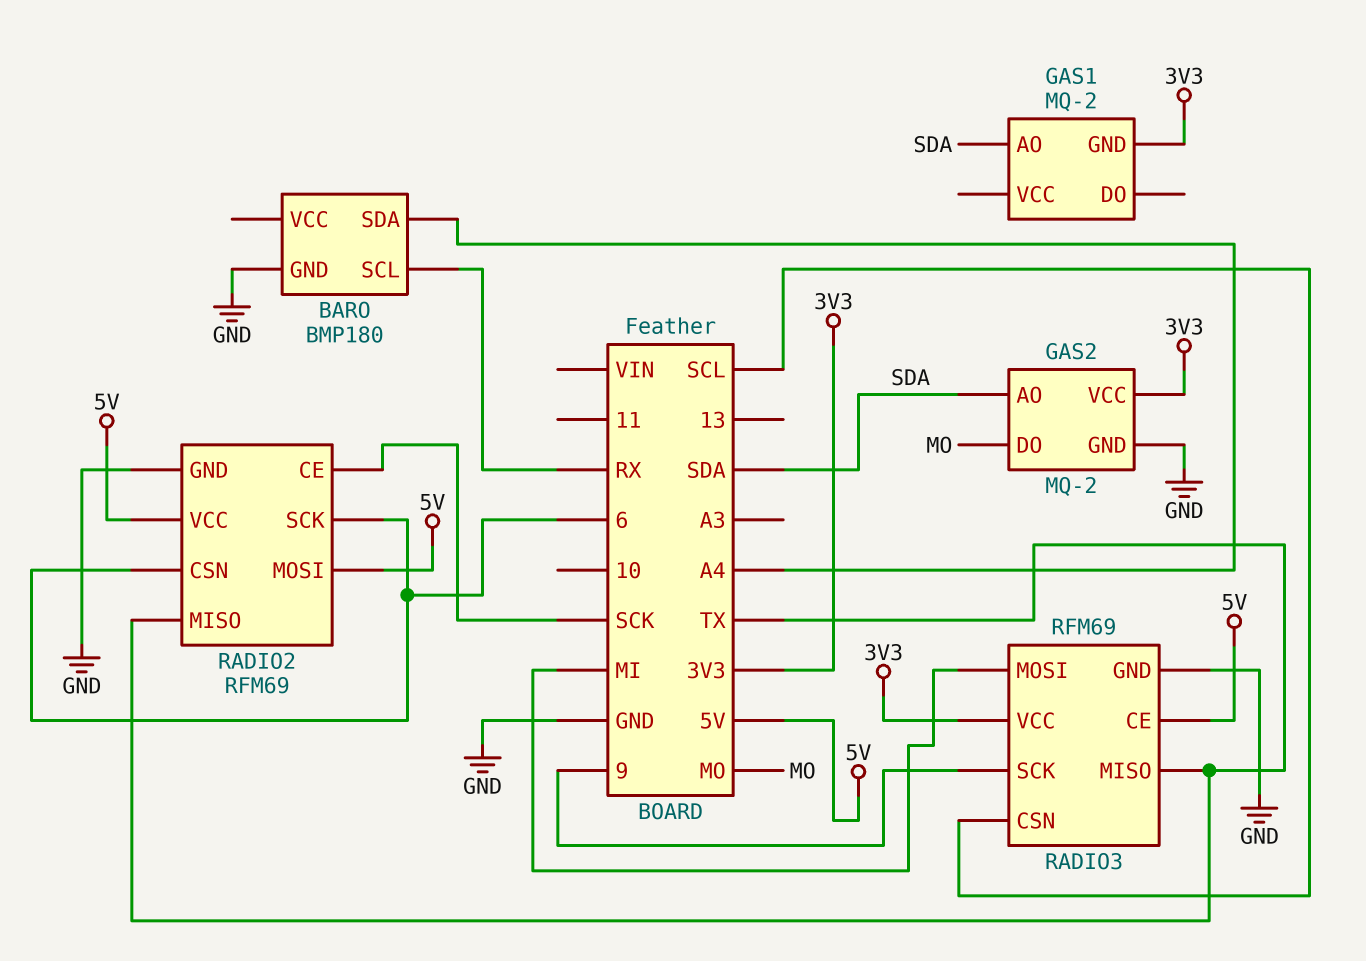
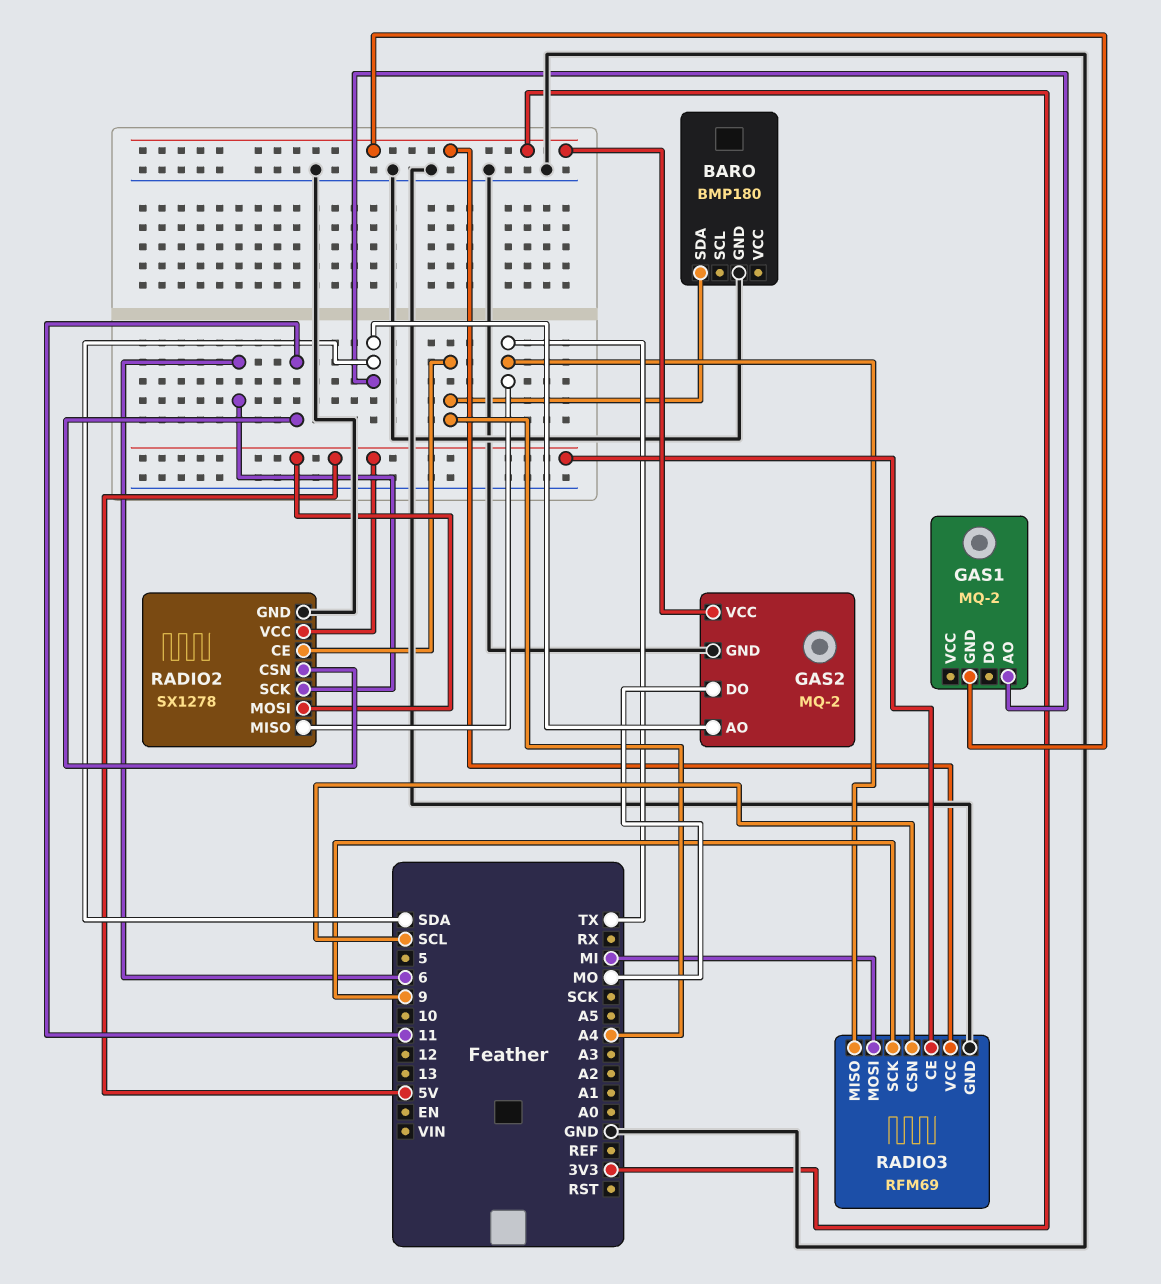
BARO pin SCL: RX -> none
RADIO2: RFM69 -> SX1278
RADIO2 pin CE: SCK -> A4
RADIO2 pin CSN: 6 -> 11

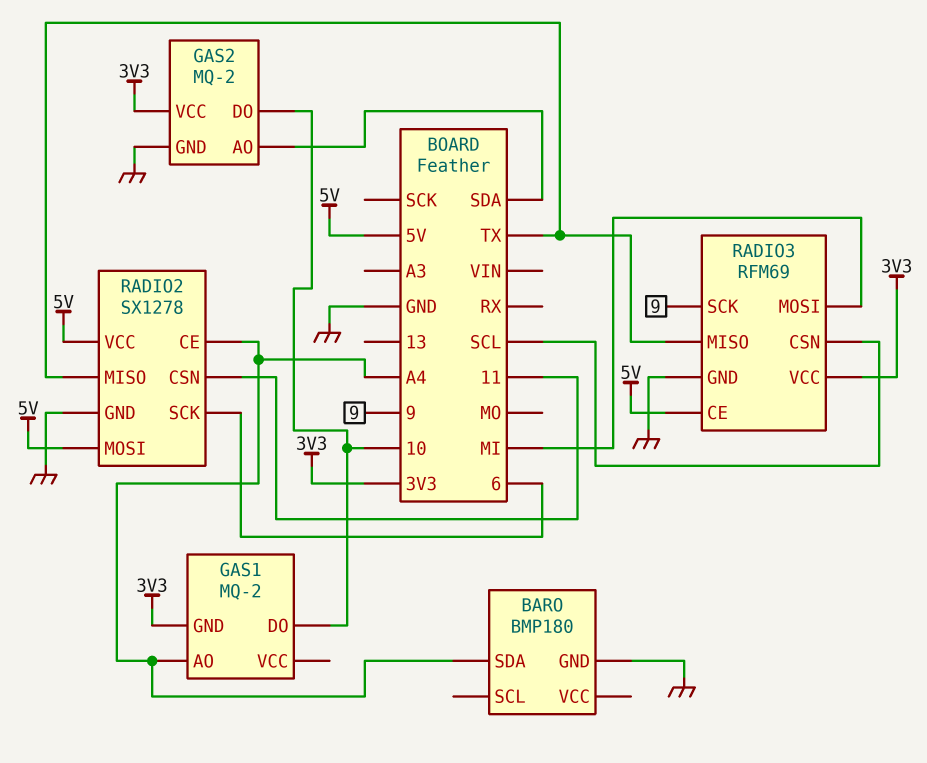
GAS1 pin AO: SDA -> A4
GAS1 pin DO: none -> 10
GAS2 pin DO: MO -> 10

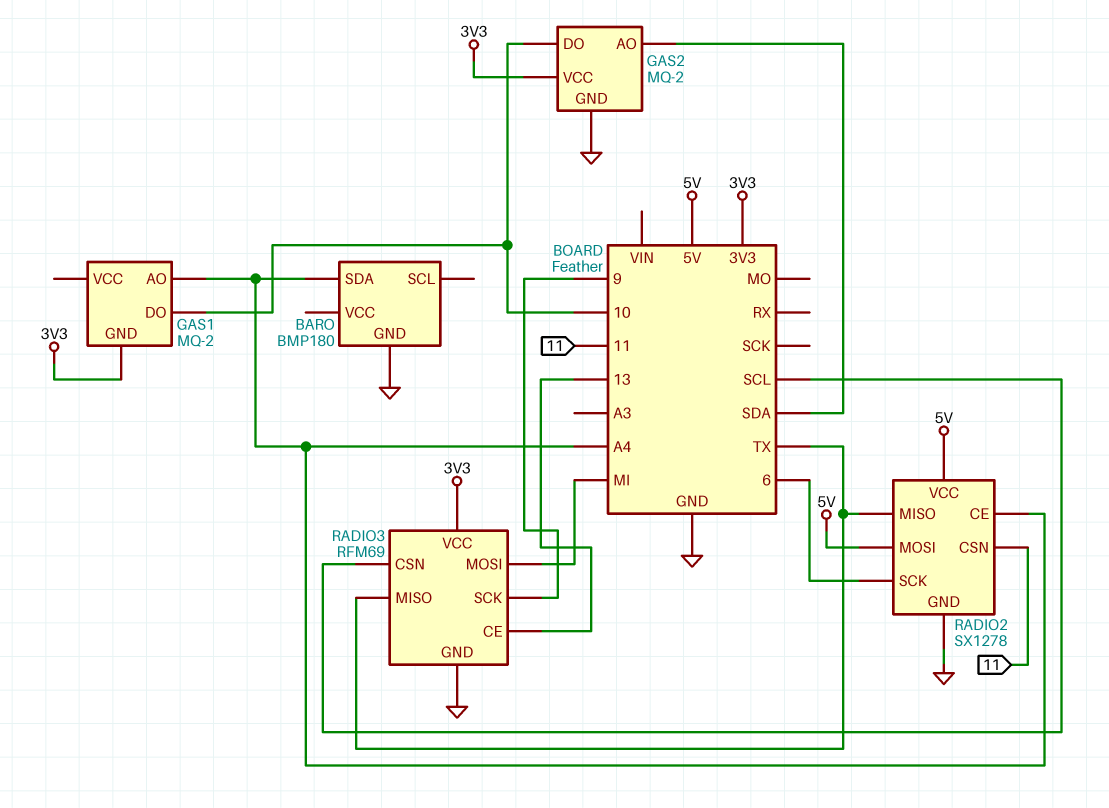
RADIO3 pin CE: 5V -> 13

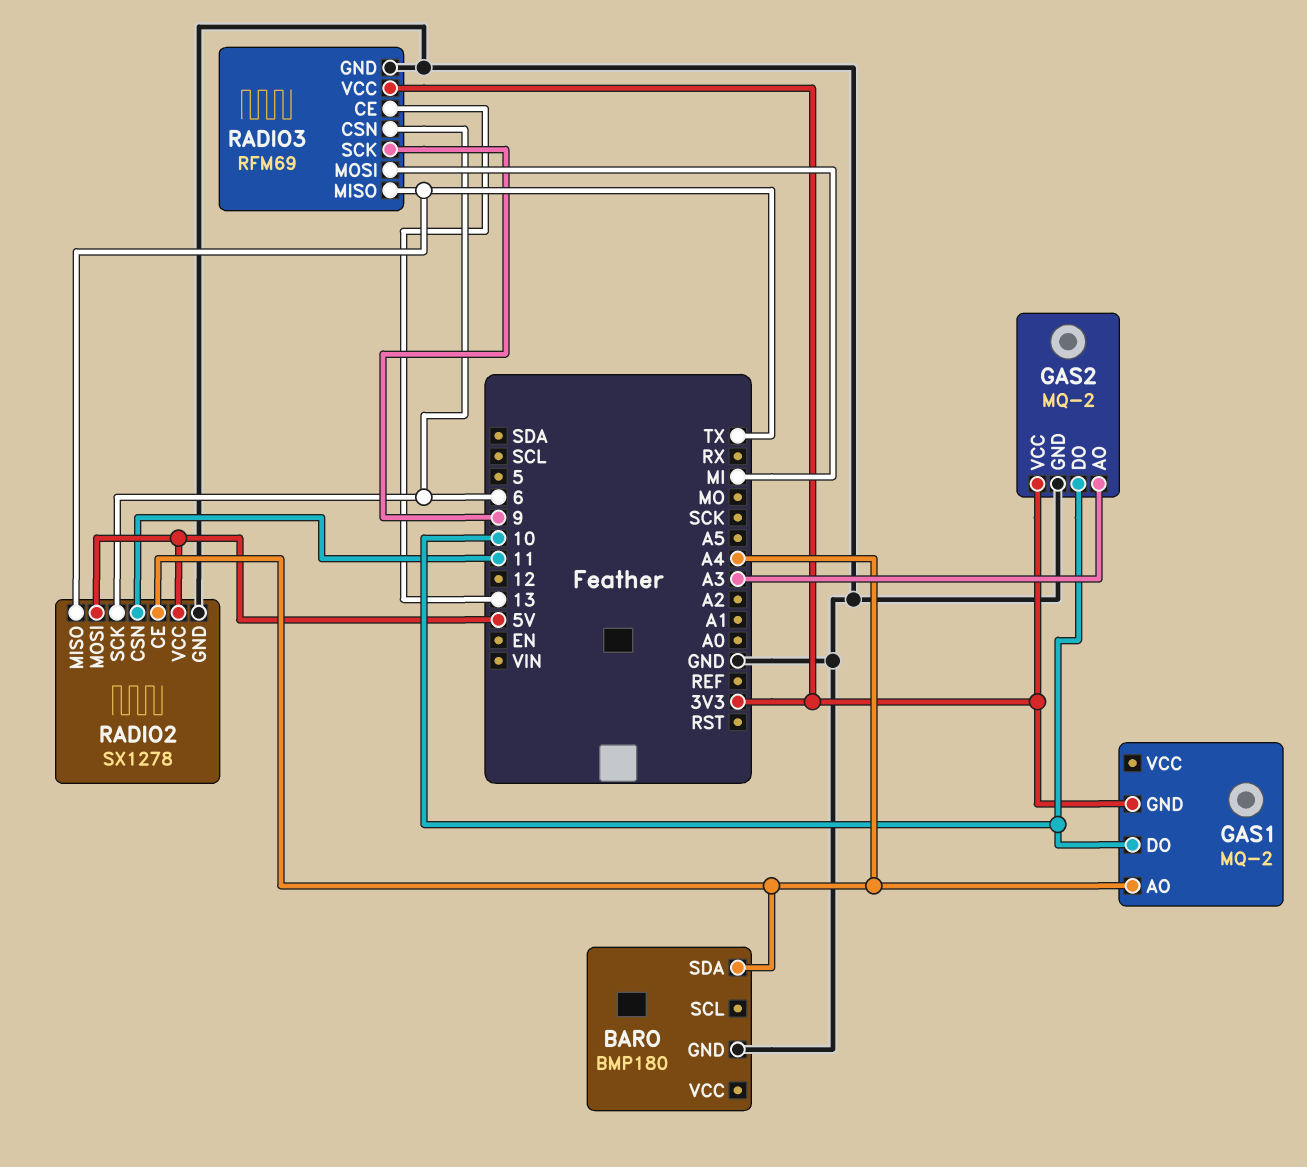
GAS2 pin AO: SDA -> A3
RADIO3 pin CSN: SCL -> 6

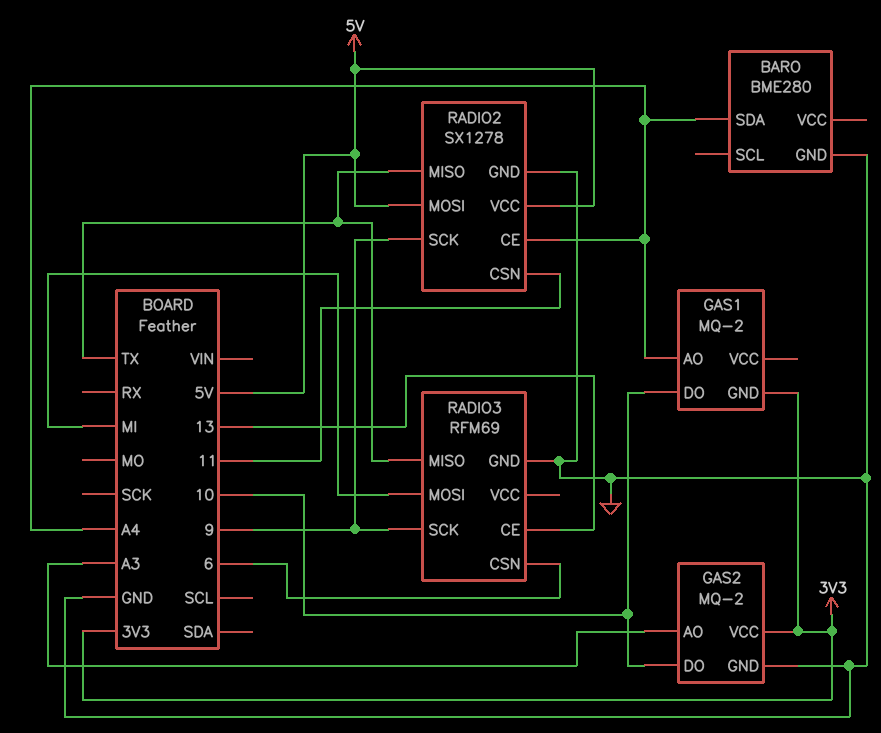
BARO: BMP180 -> BME280
RADIO2 pin SCK: 6 -> 9
RADIO3 pin VCC: 3V3 -> none

